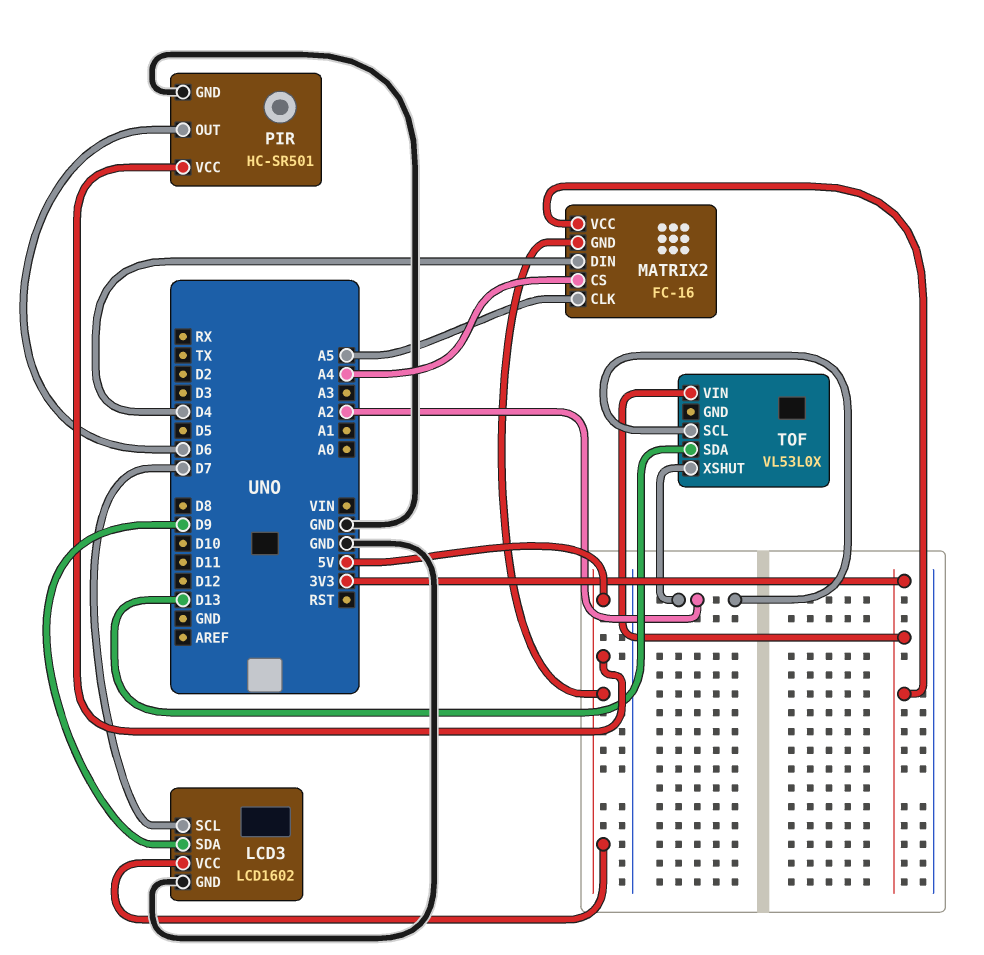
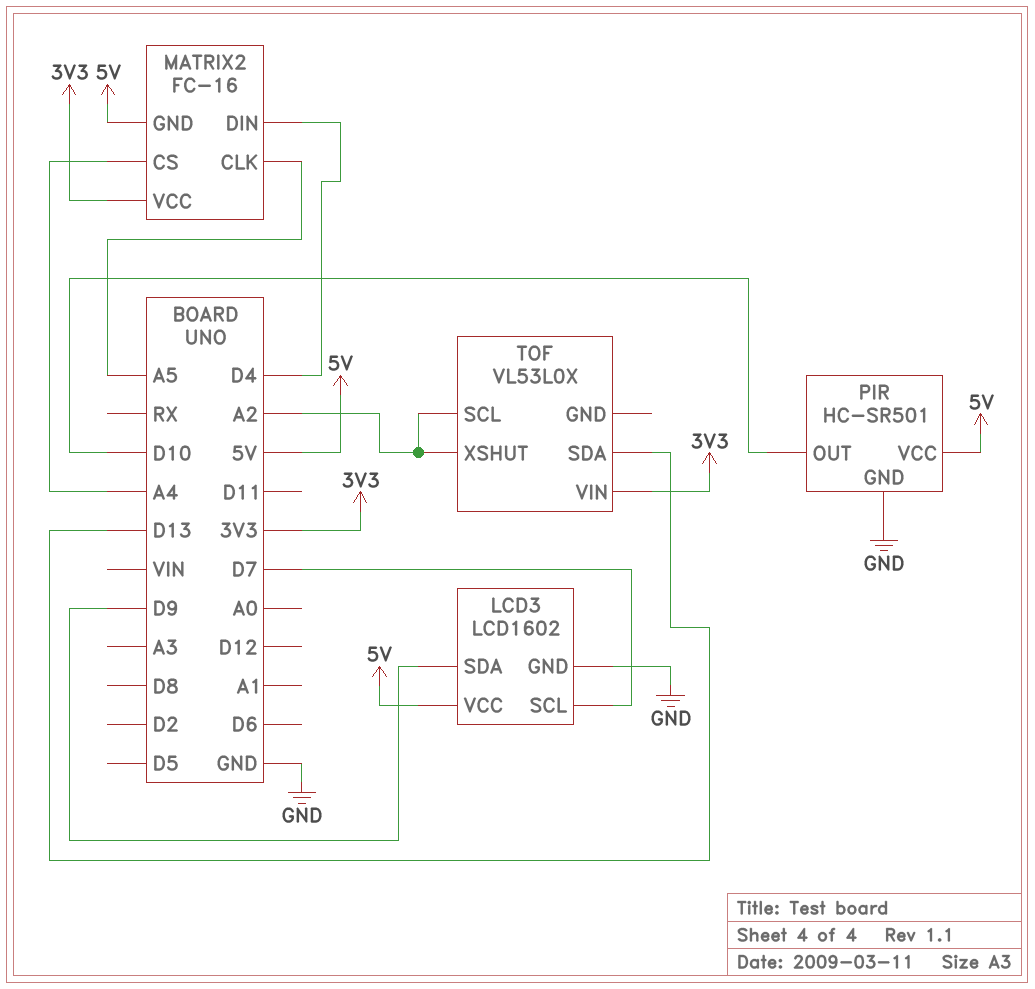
PIR pin OUT: D6 -> D10

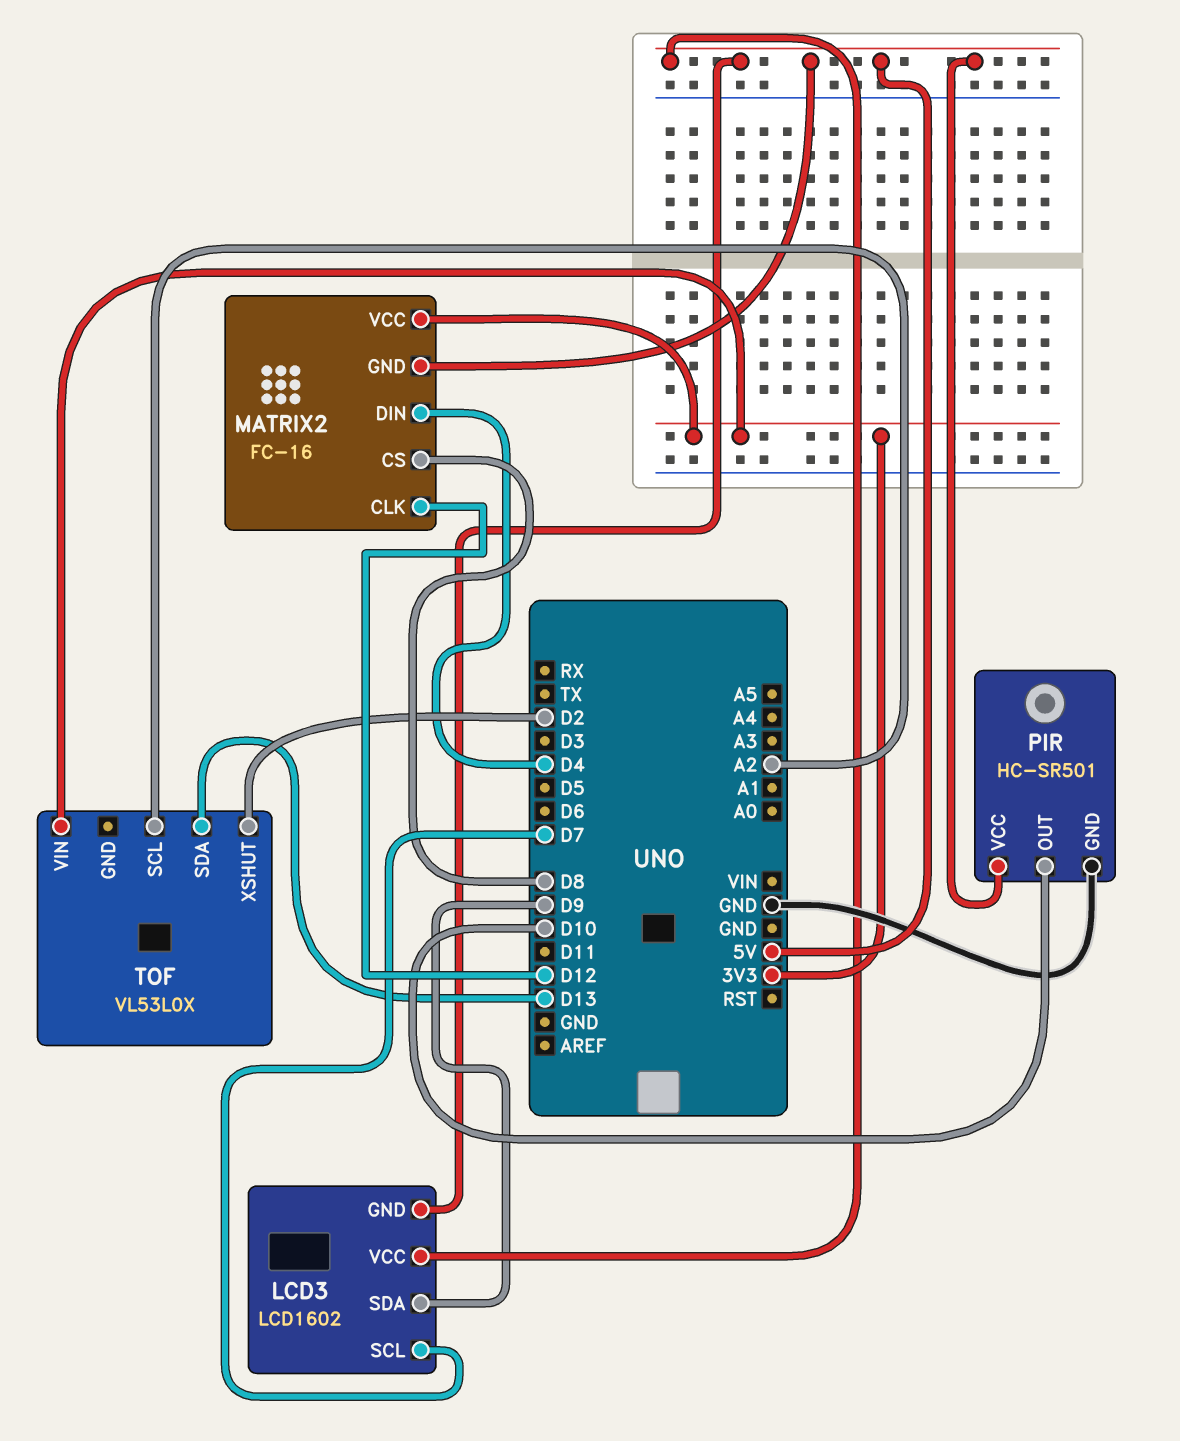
LCD3 pin GND: GND -> 5V
MATRIX2 pin CLK: A5 -> D12
MATRIX2 pin CS: A4 -> D8
TOF pin XSHUT: A2 -> D2

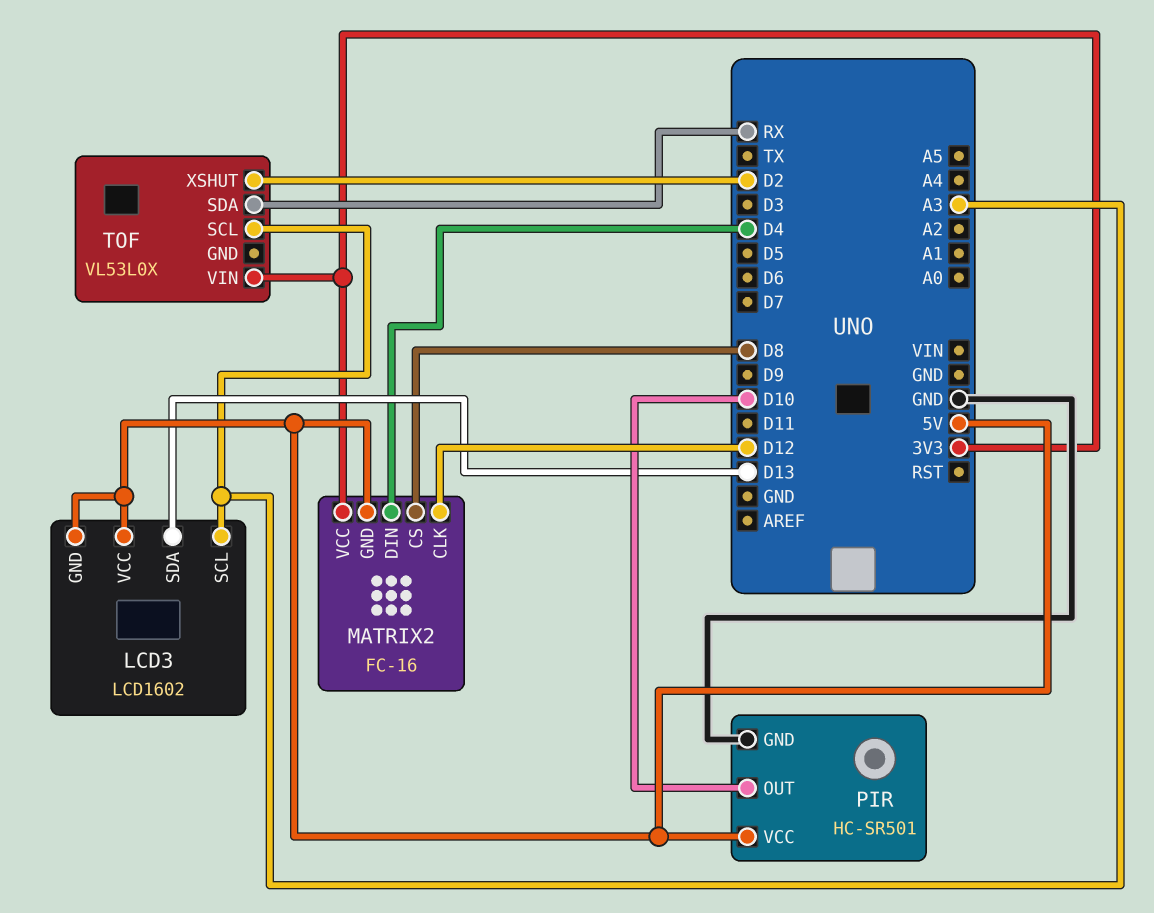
LCD3 pin SCL: D7 -> A3
LCD3 pin SDA: D9 -> D13
TOF pin SCL: A2 -> A3
TOF pin SDA: D13 -> RX

